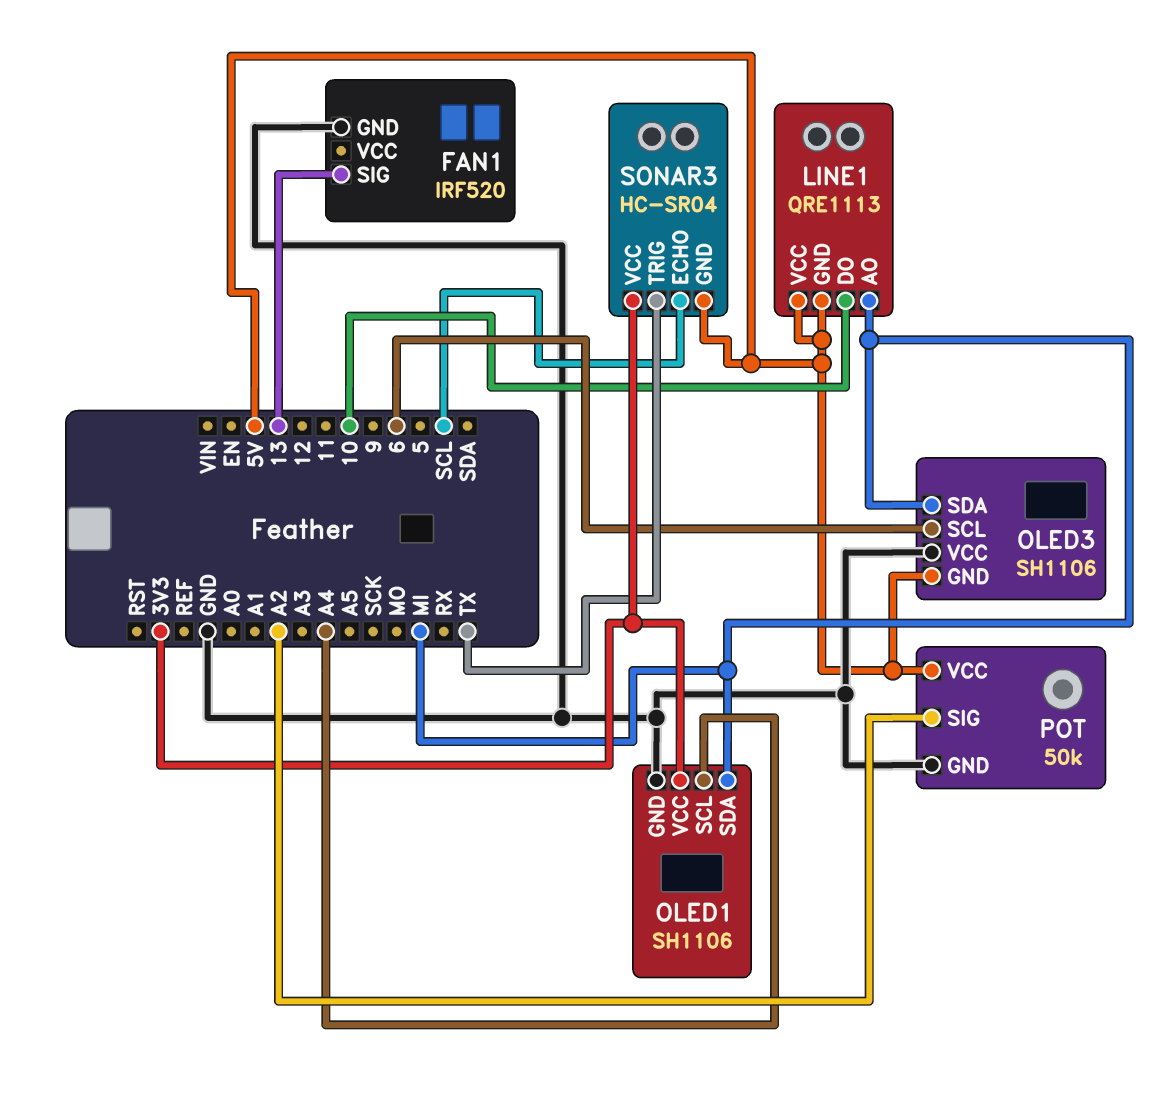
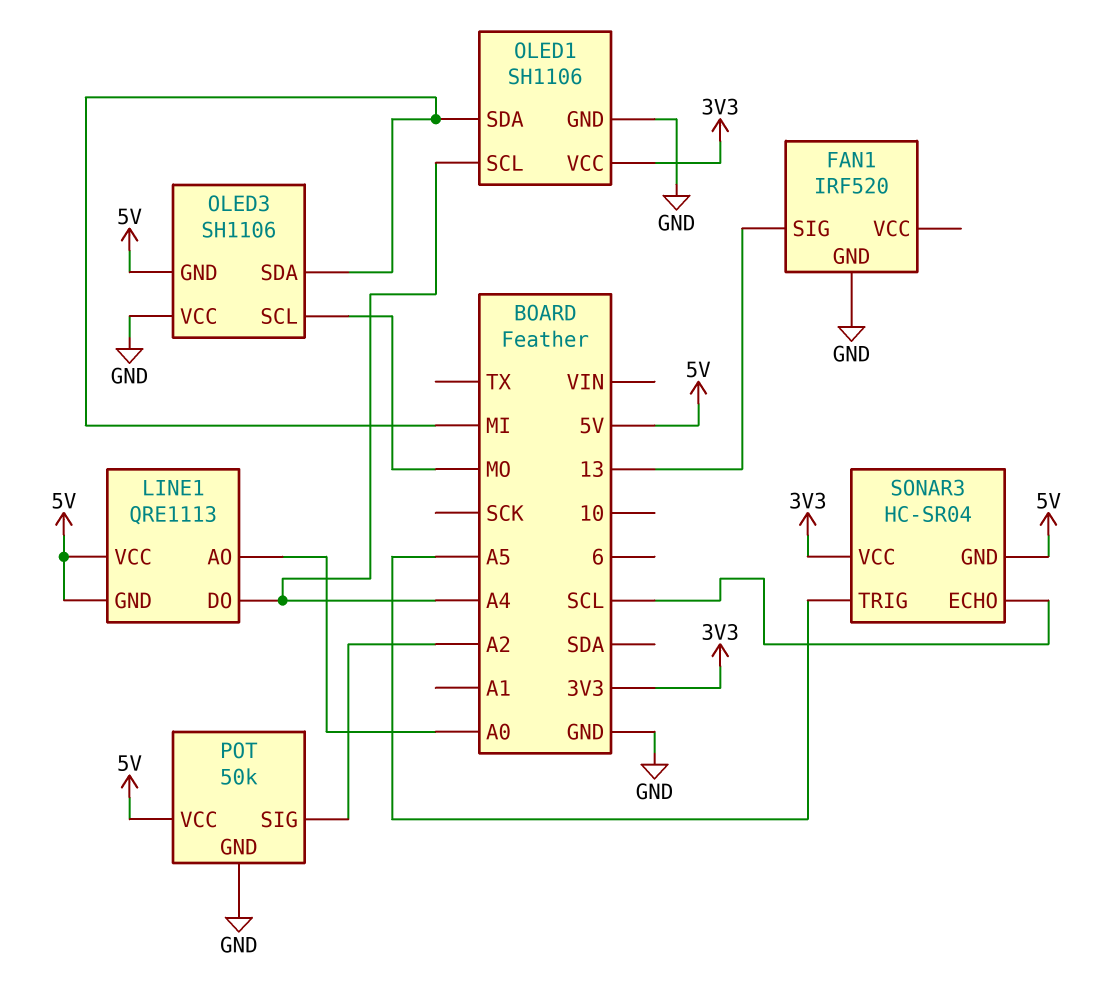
LINE1 pin AO: MI -> A0
LINE1 pin DO: 10 -> A4
OLED3 pin SCL: 6 -> MO
SONAR3 pin TRIG: TX -> A5

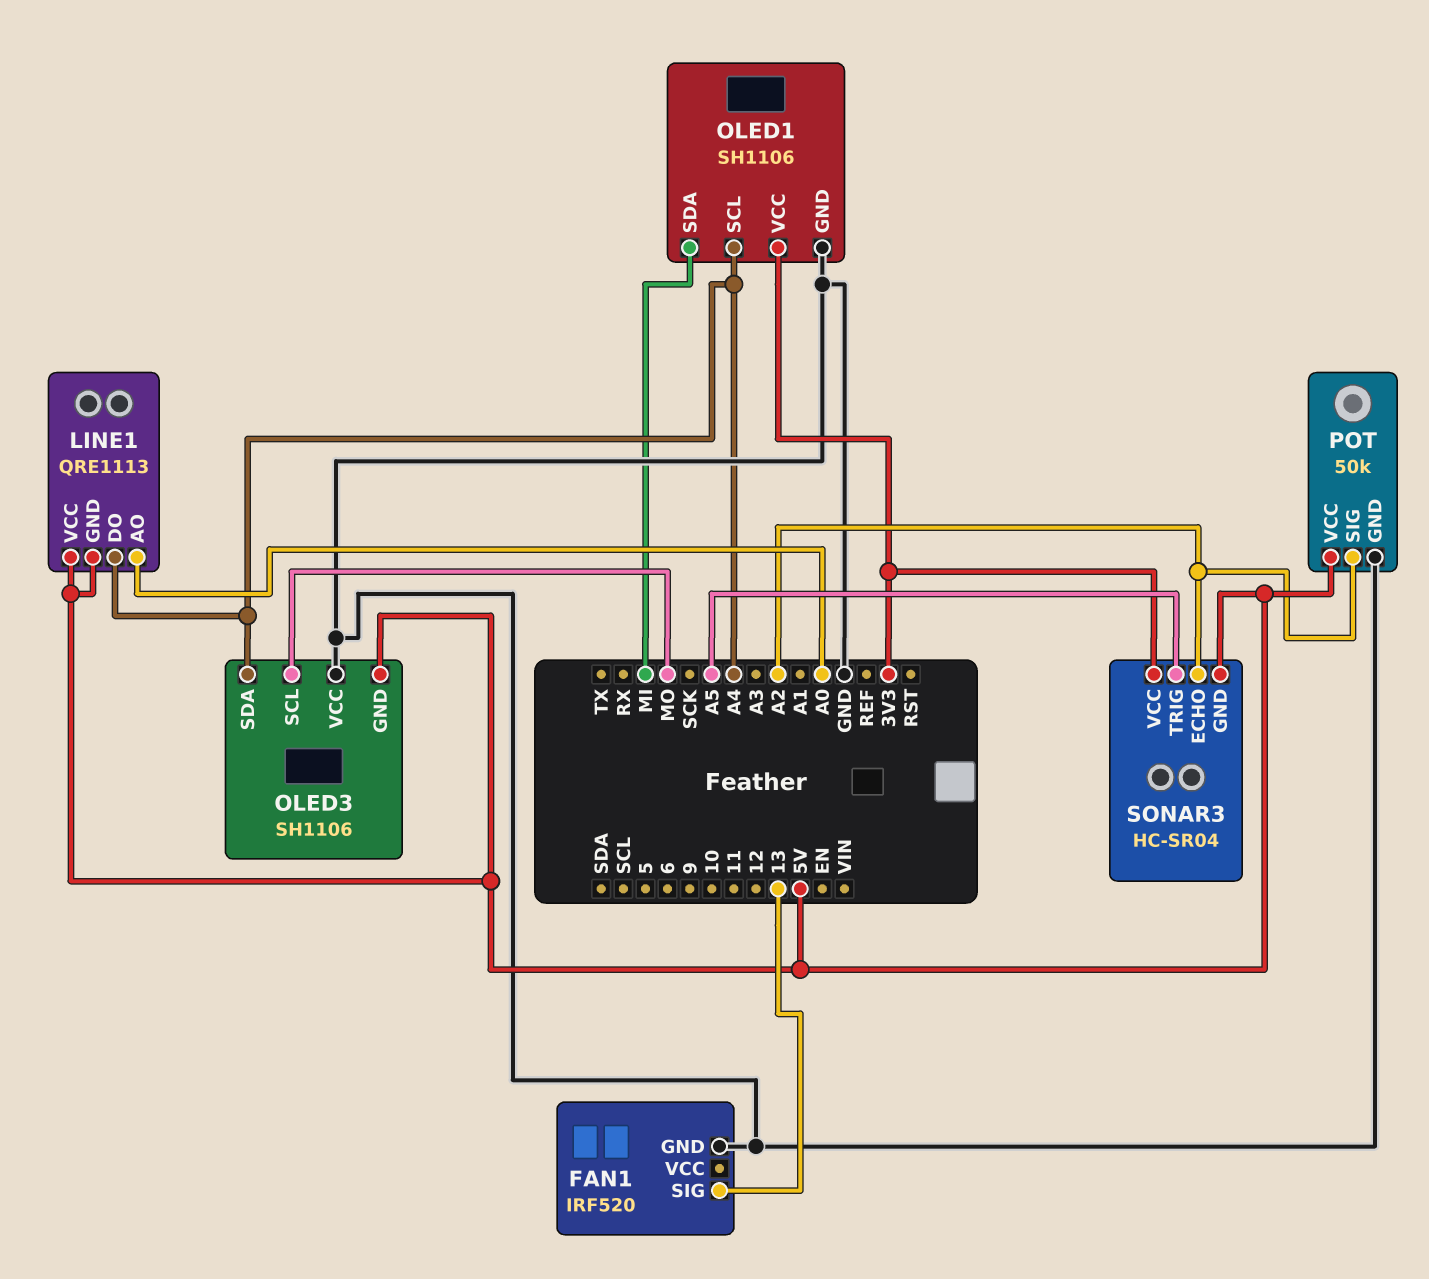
OLED3 pin SDA: MI -> A4
SONAR3 pin ECHO: SCL -> A2

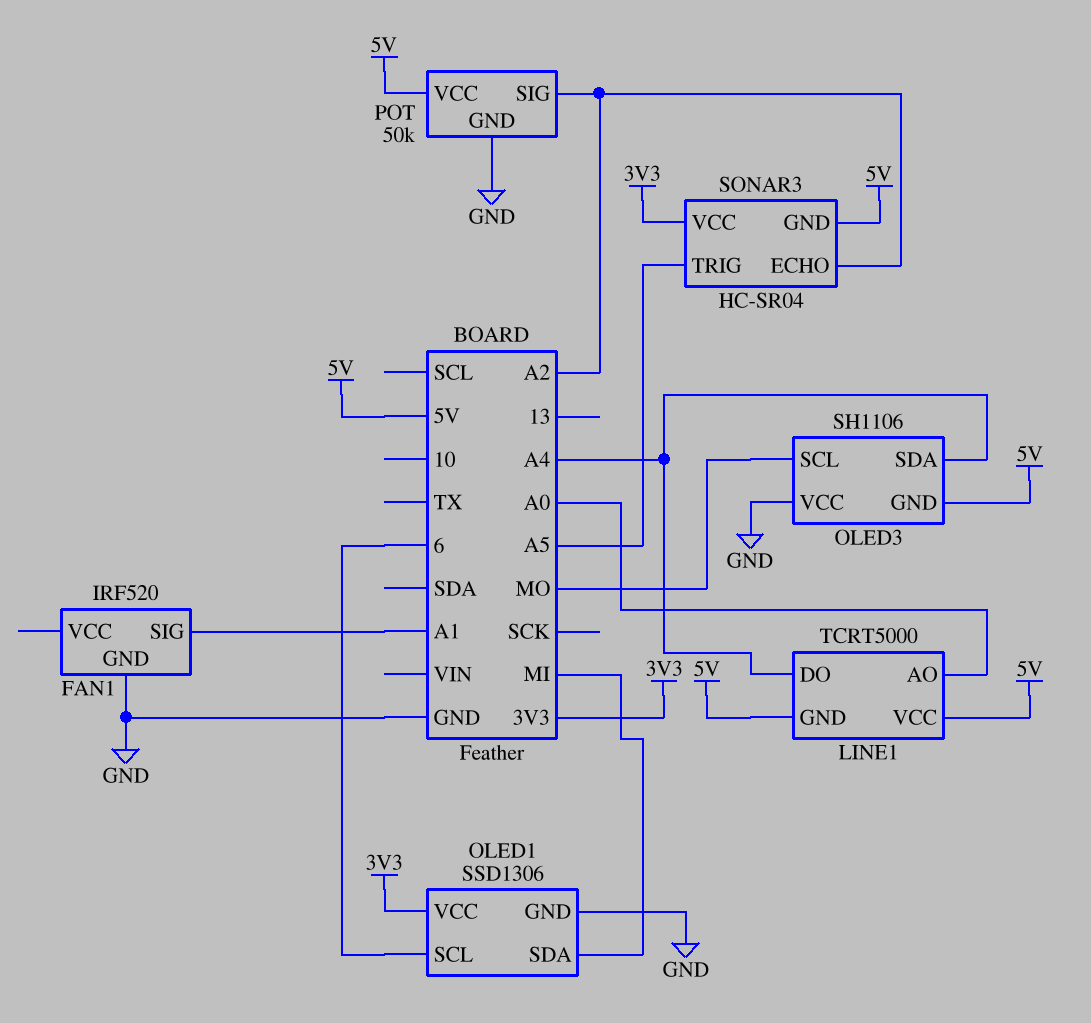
FAN1 pin SIG: 13 -> A1
LINE1: QRE1113 -> TCRT5000
OLED1: SH1106 -> SSD1306
OLED1 pin SCL: A4 -> 6

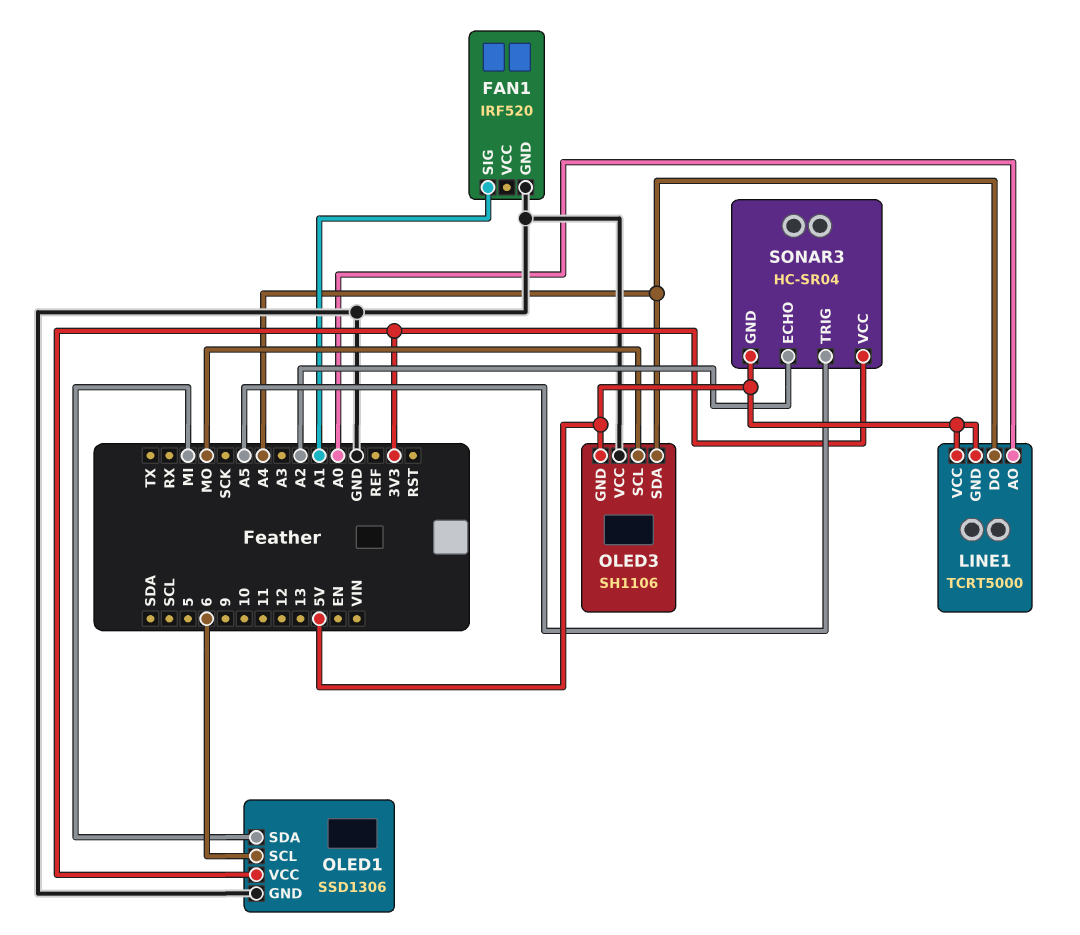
POT: 50k -> none
POT pin GND: GND -> none
POT pin SIG: A2 -> none
POT pin VCC: 5V -> none

